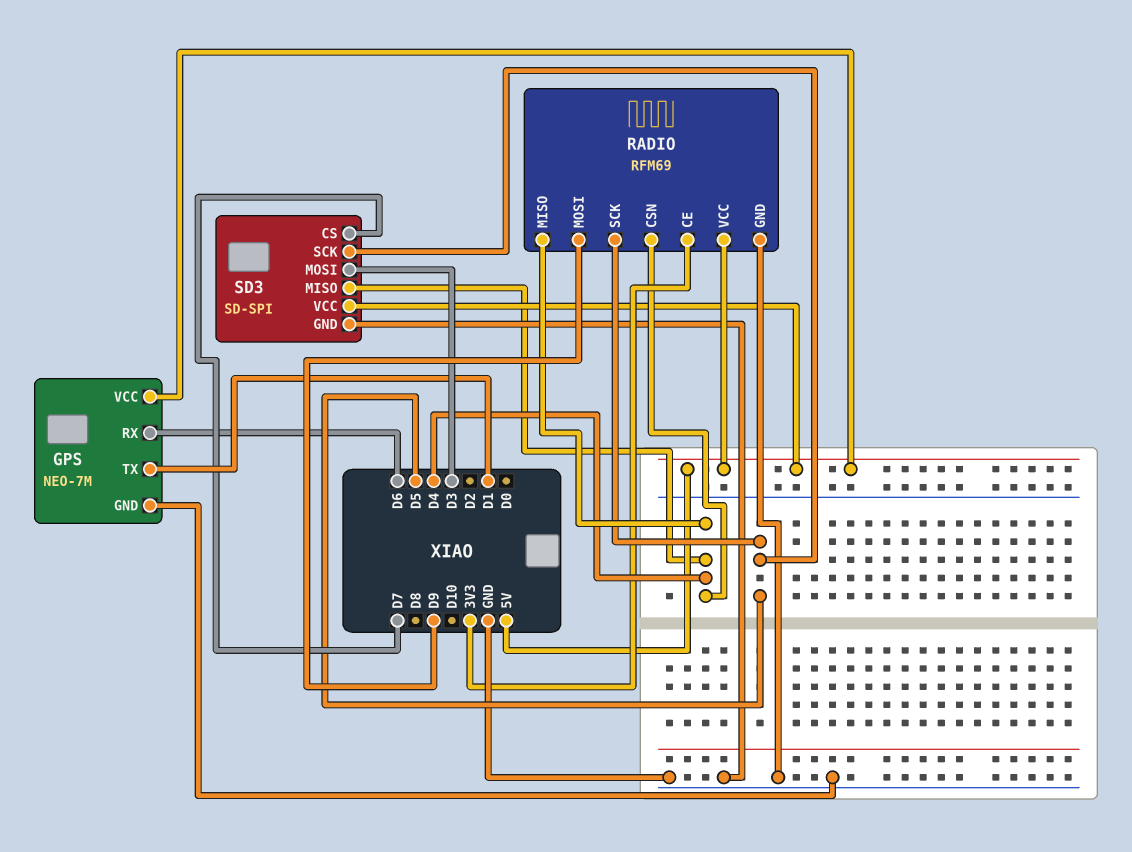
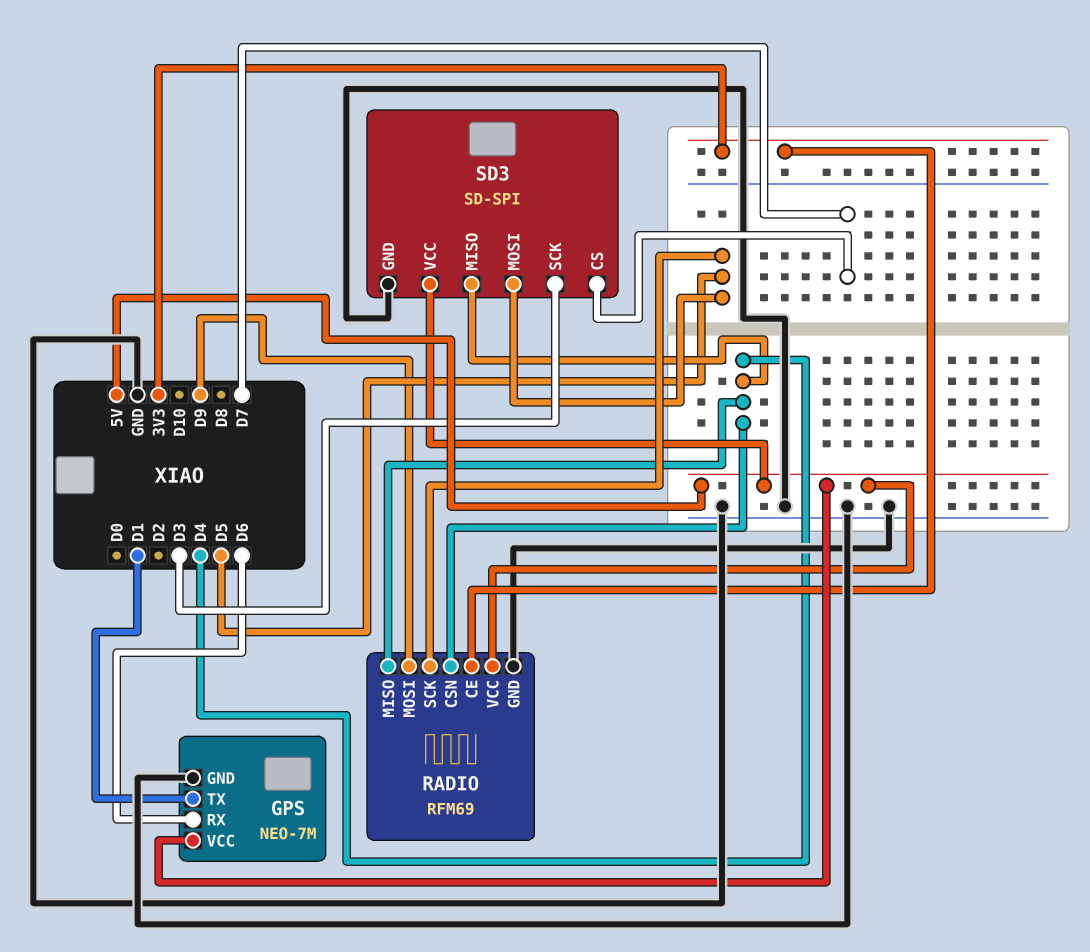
SD3 pin MOSI: D3 -> D5
SD3 pin SCK: D5 -> D3

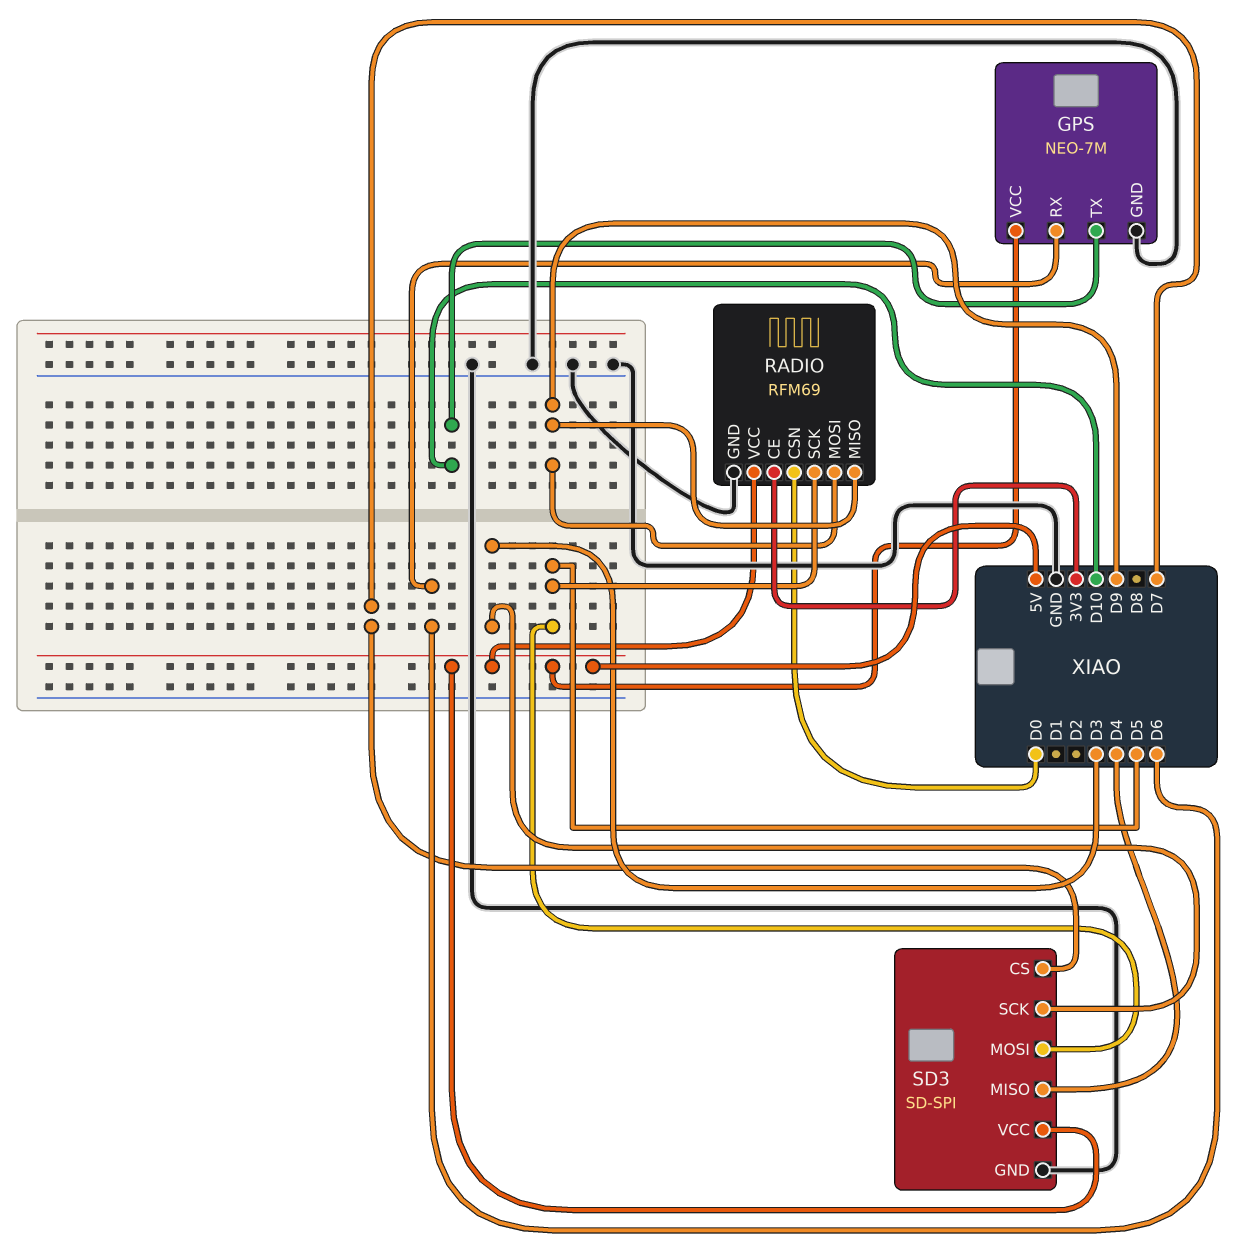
GPS pin TX: D1 -> D10
RADIO pin CSN: D4 -> D0
RADIO pin MISO: D4 -> D9

